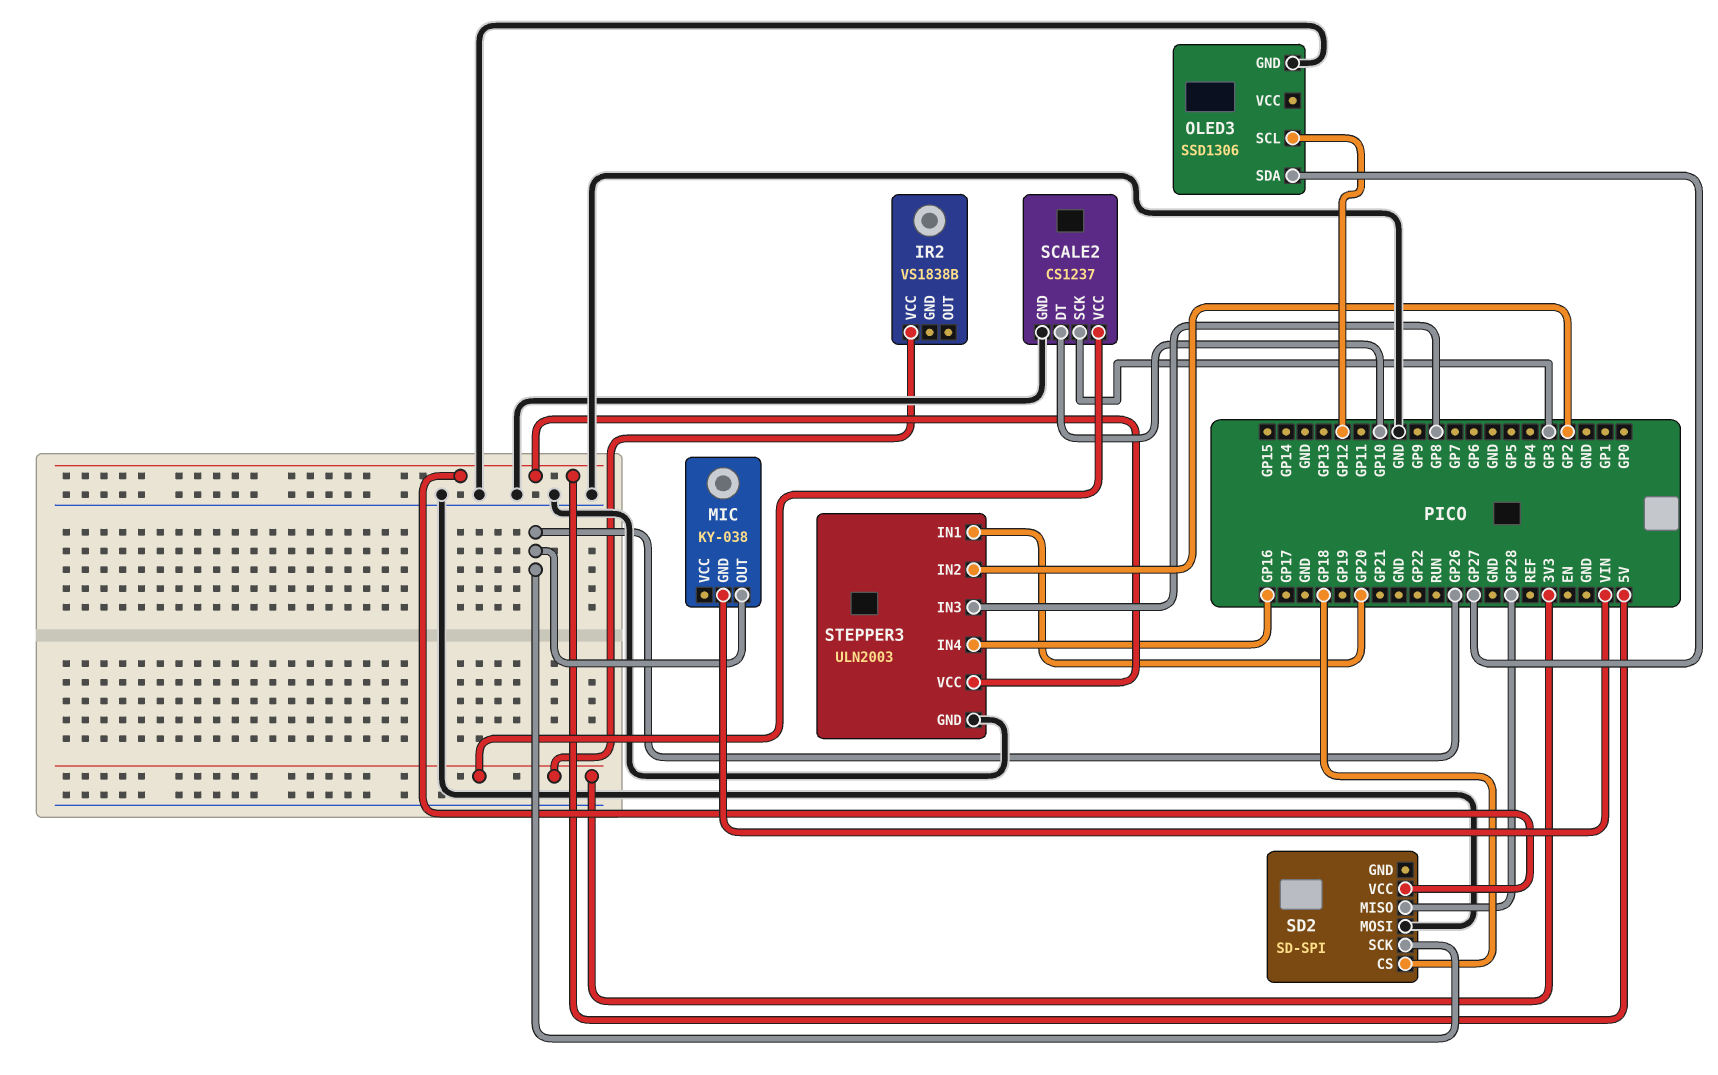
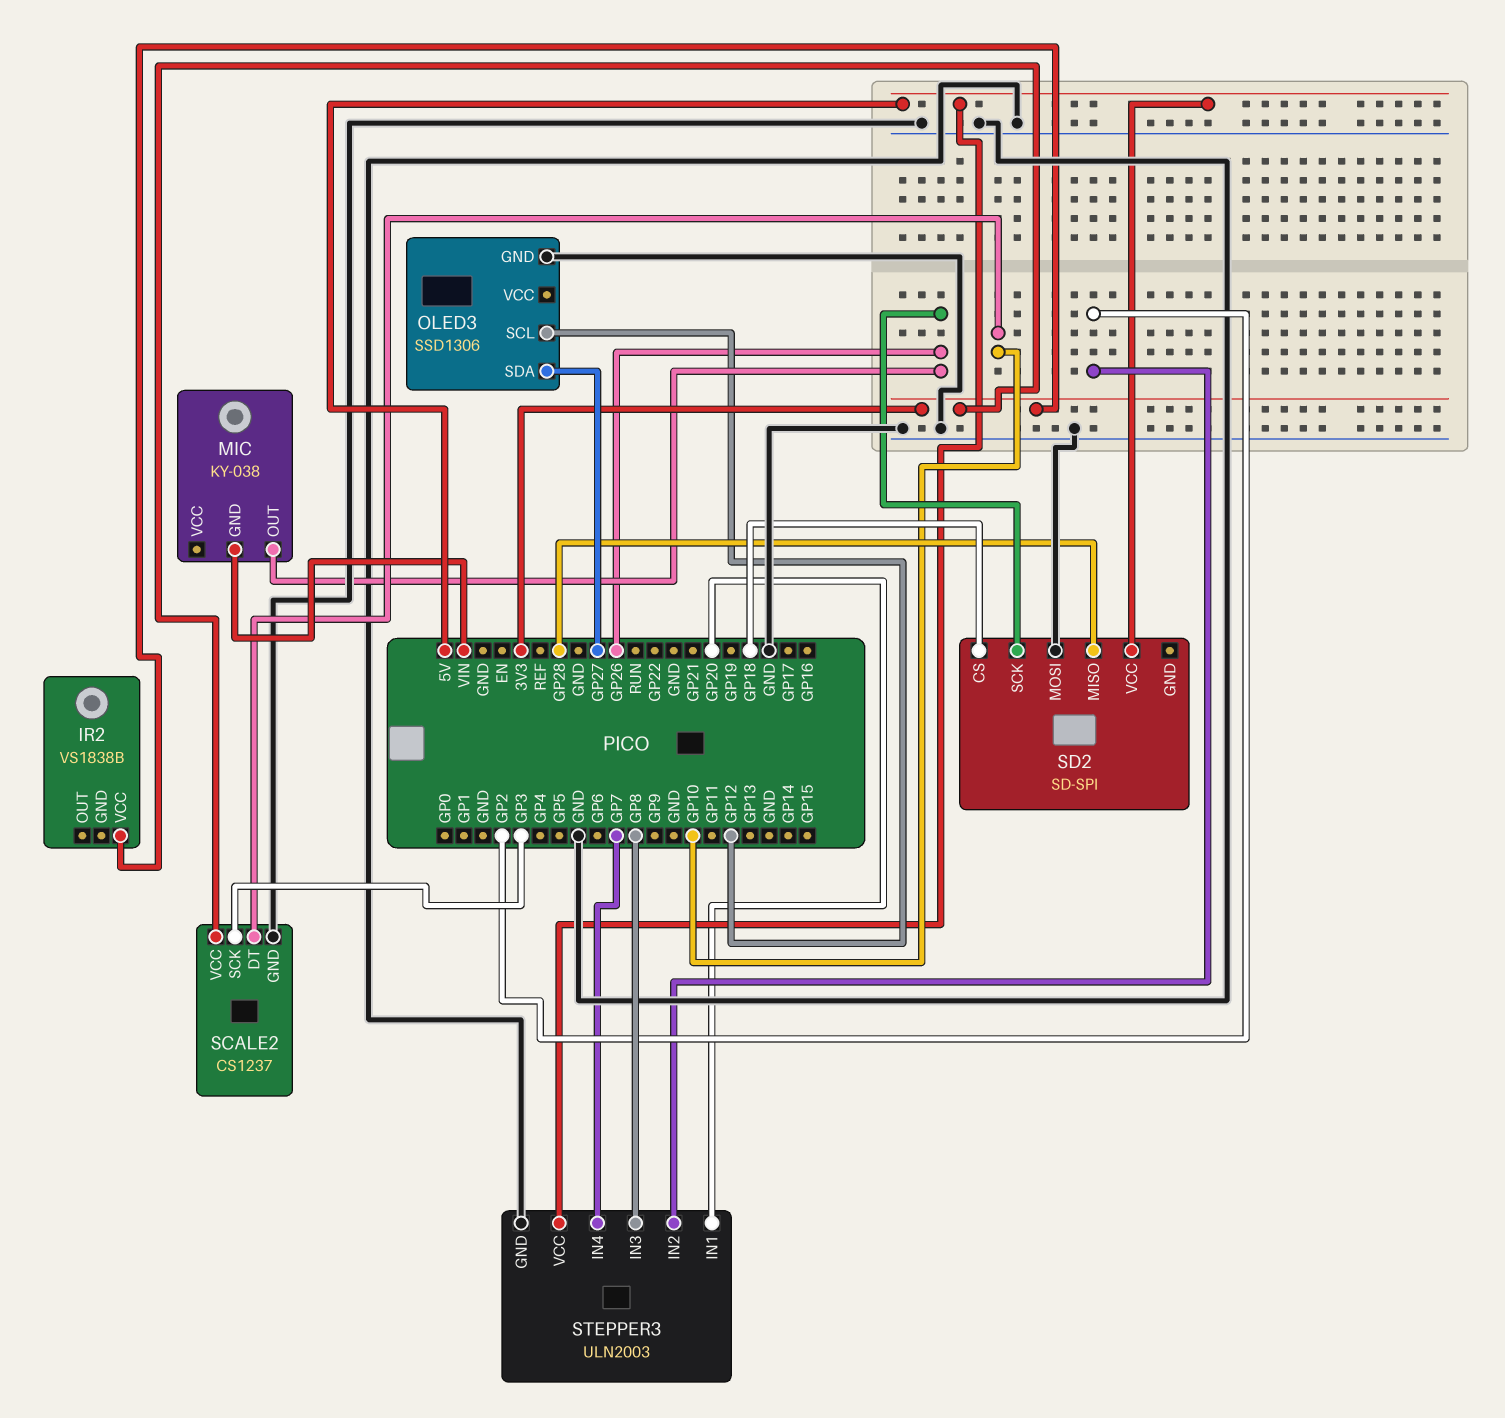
STEPPER3 pin IN4: GP16 -> GP7

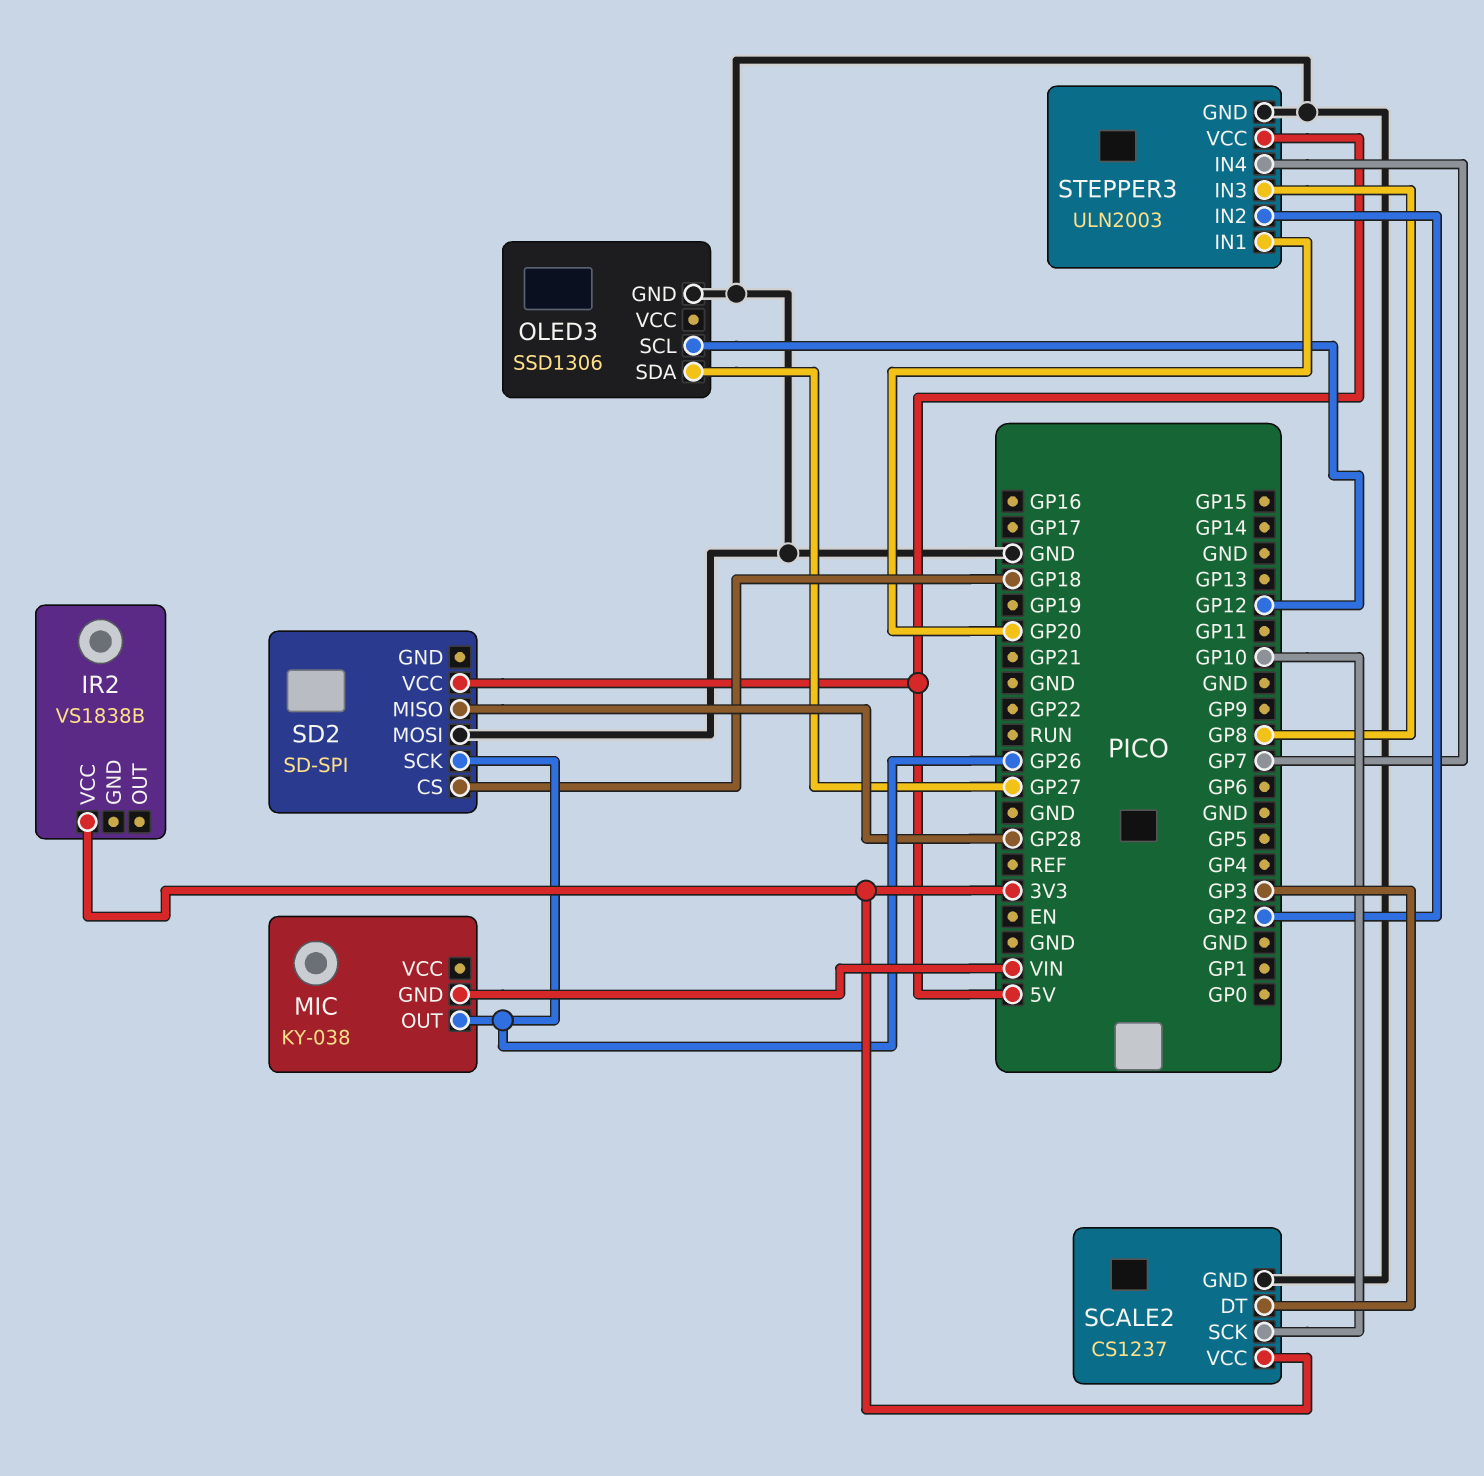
SCALE2 pin DT: GP10 -> GP3
SCALE2 pin SCK: GP3 -> GP10

